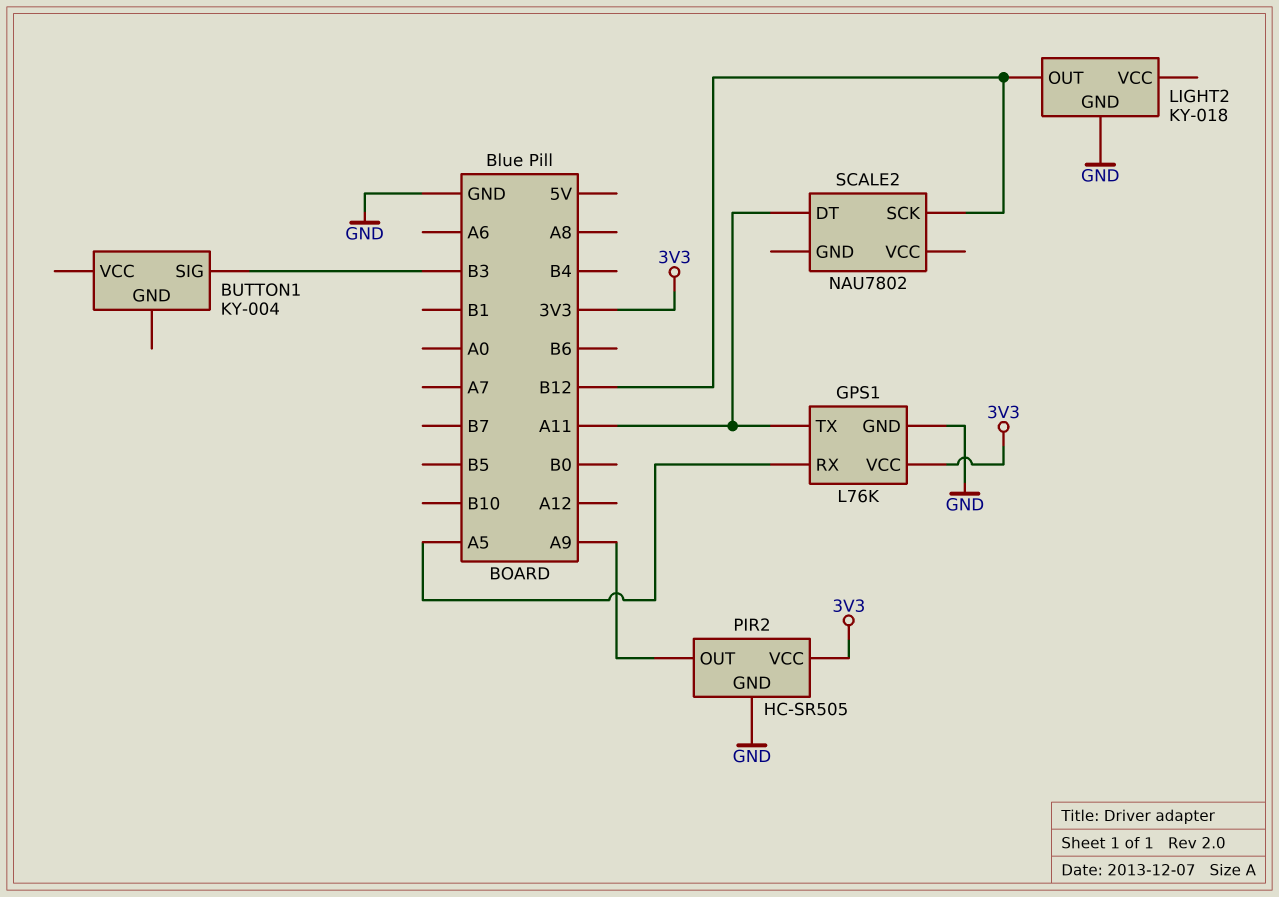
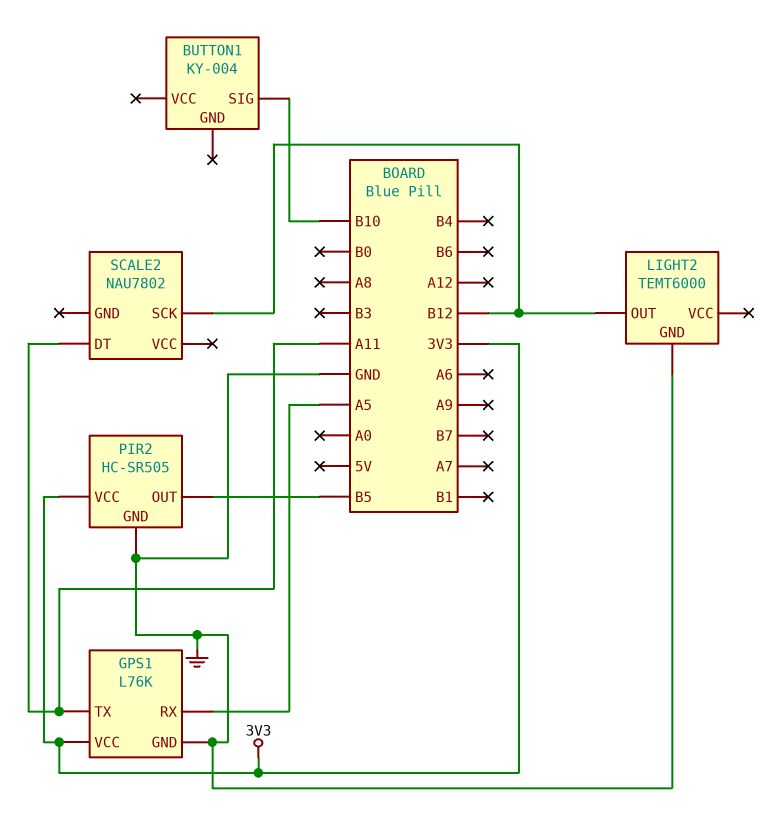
BUTTON1 pin SIG: B3 -> B10
LIGHT2: KY-018 -> TEMT6000
PIR2 pin OUT: A9 -> B5

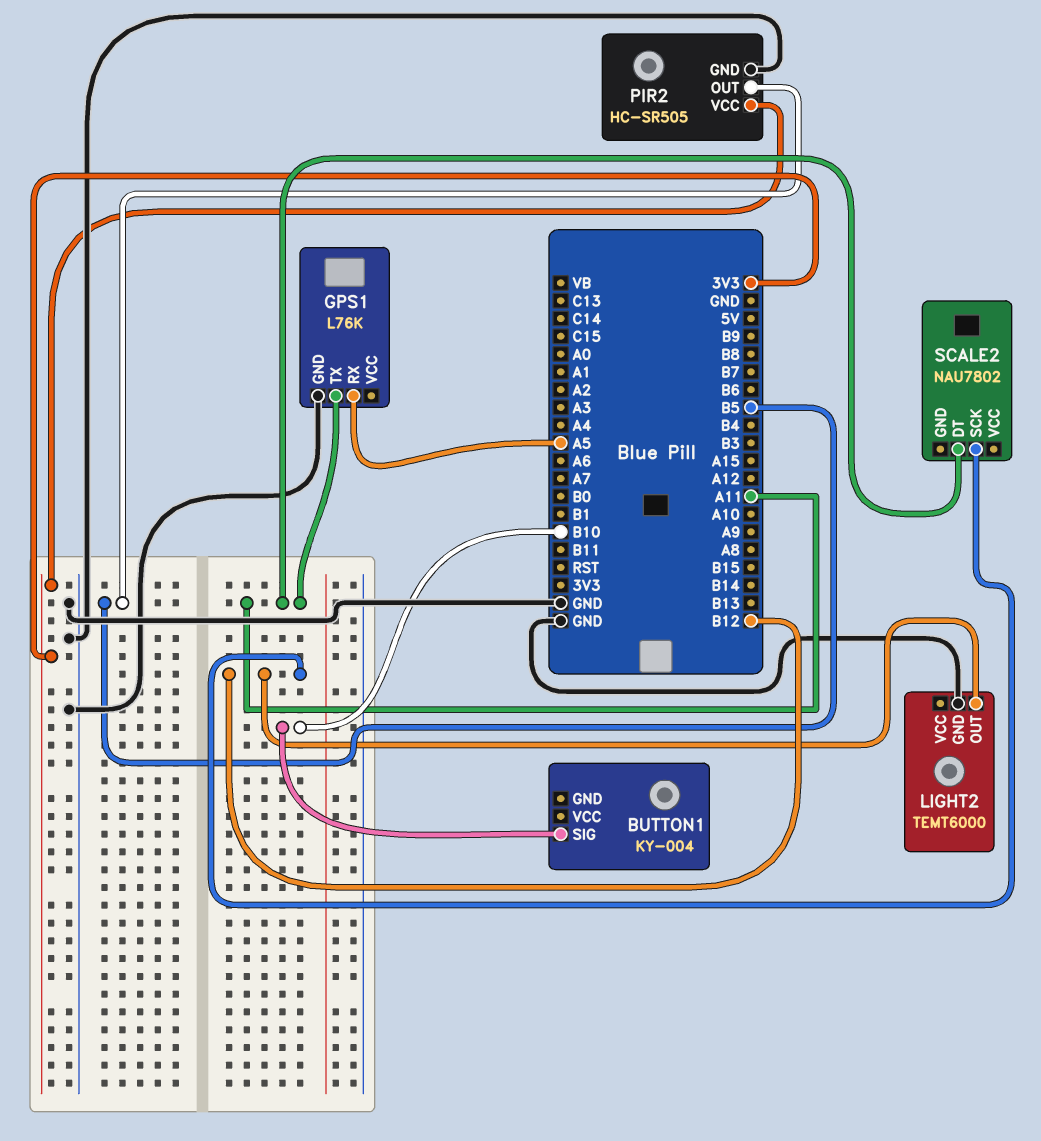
GPS1 pin VCC: 3V3 -> none

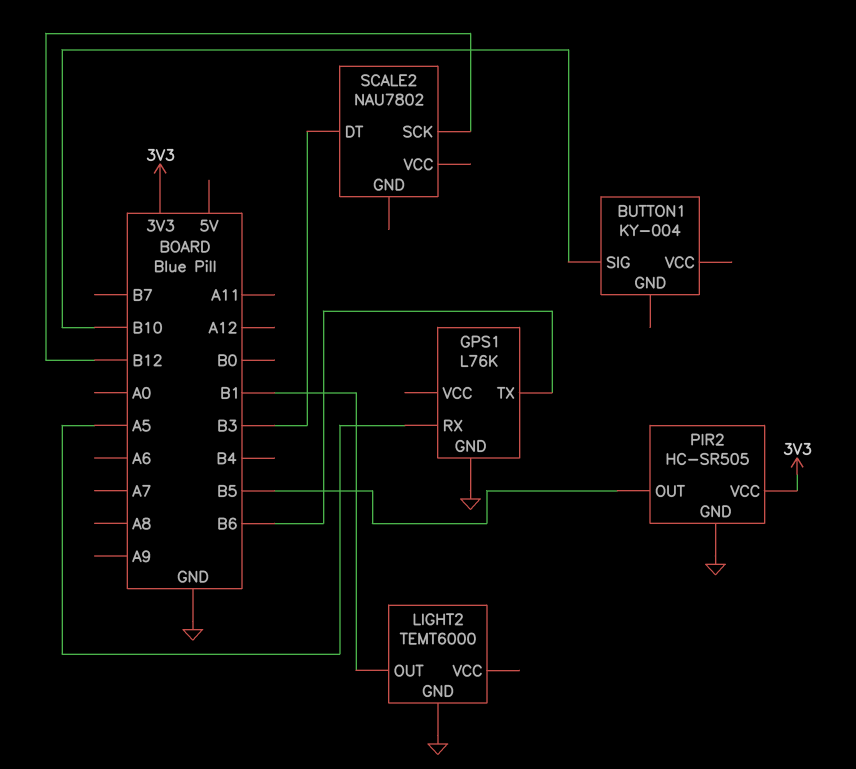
GPS1 pin TX: A11 -> B6
LIGHT2 pin OUT: B12 -> B1
SCALE2 pin DT: A11 -> B3

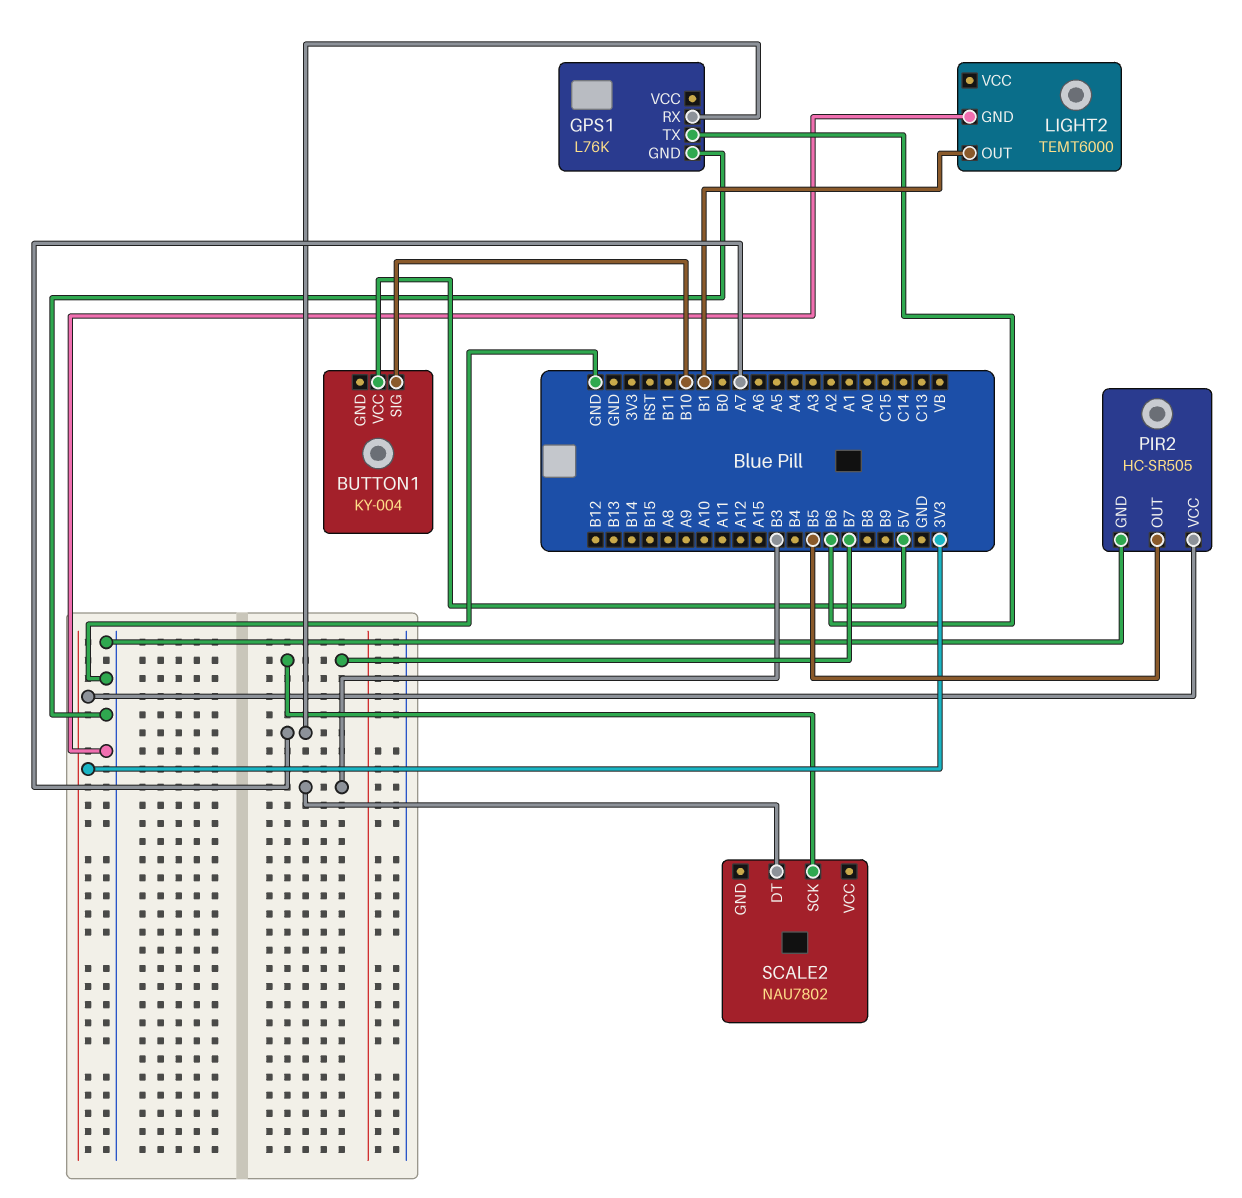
BUTTON1 pin VCC: none -> 5V
GPS1 pin RX: A5 -> A7
SCALE2 pin SCK: B12 -> B7

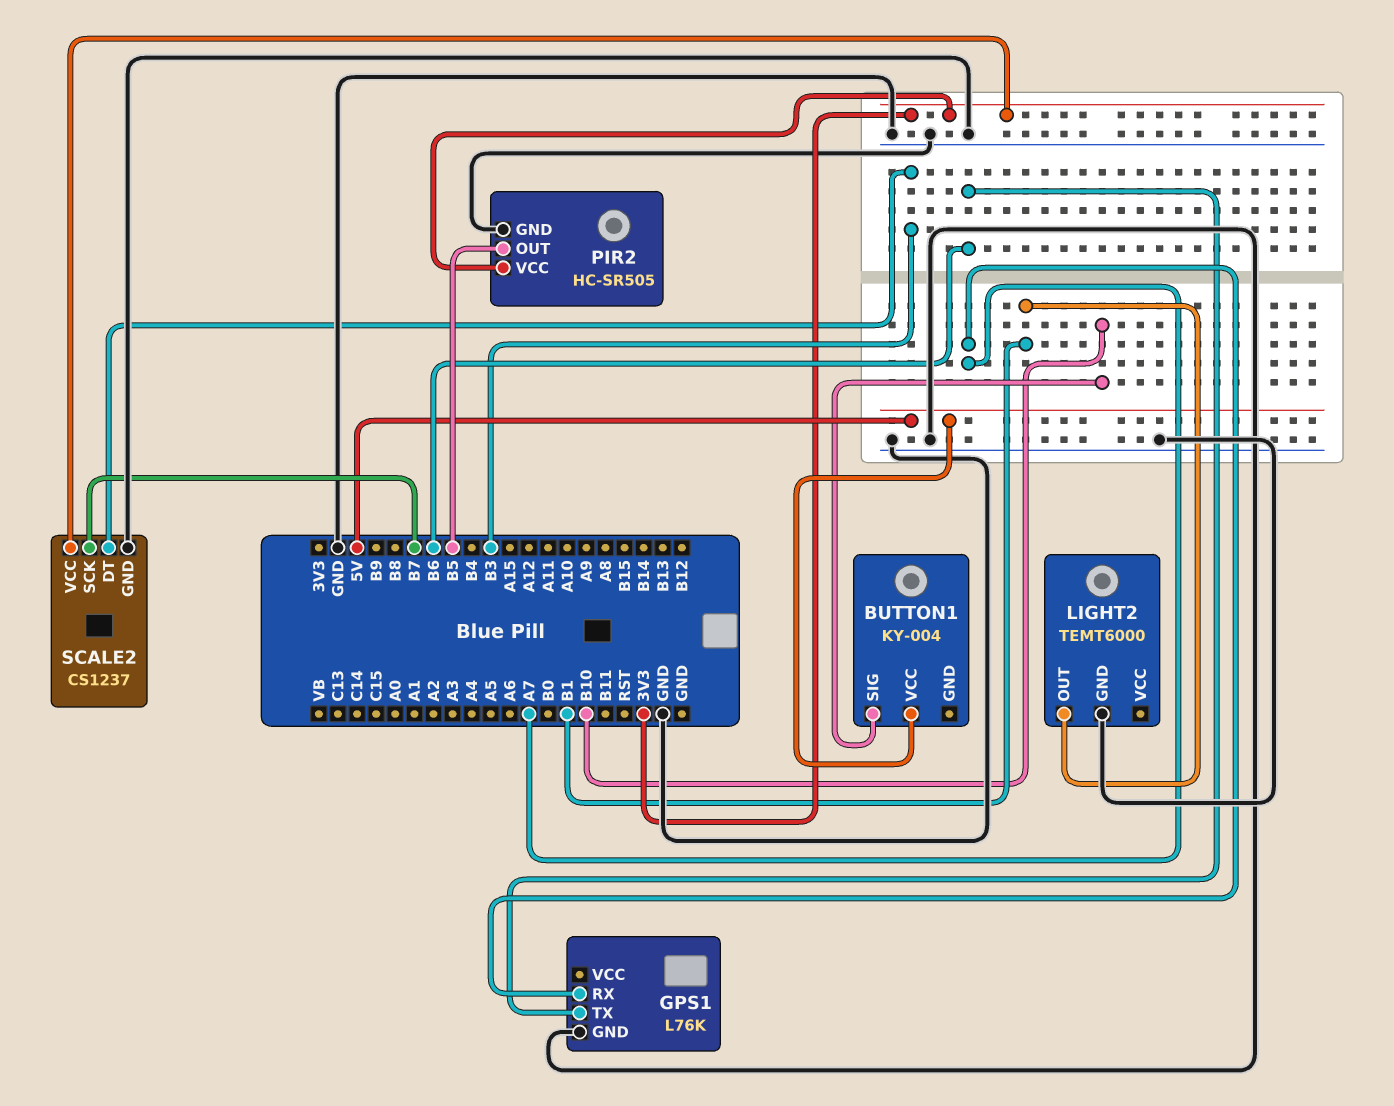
SCALE2: NAU7802 -> CS1237
SCALE2 pin GND: none -> GND
SCALE2 pin VCC: none -> 3V3

